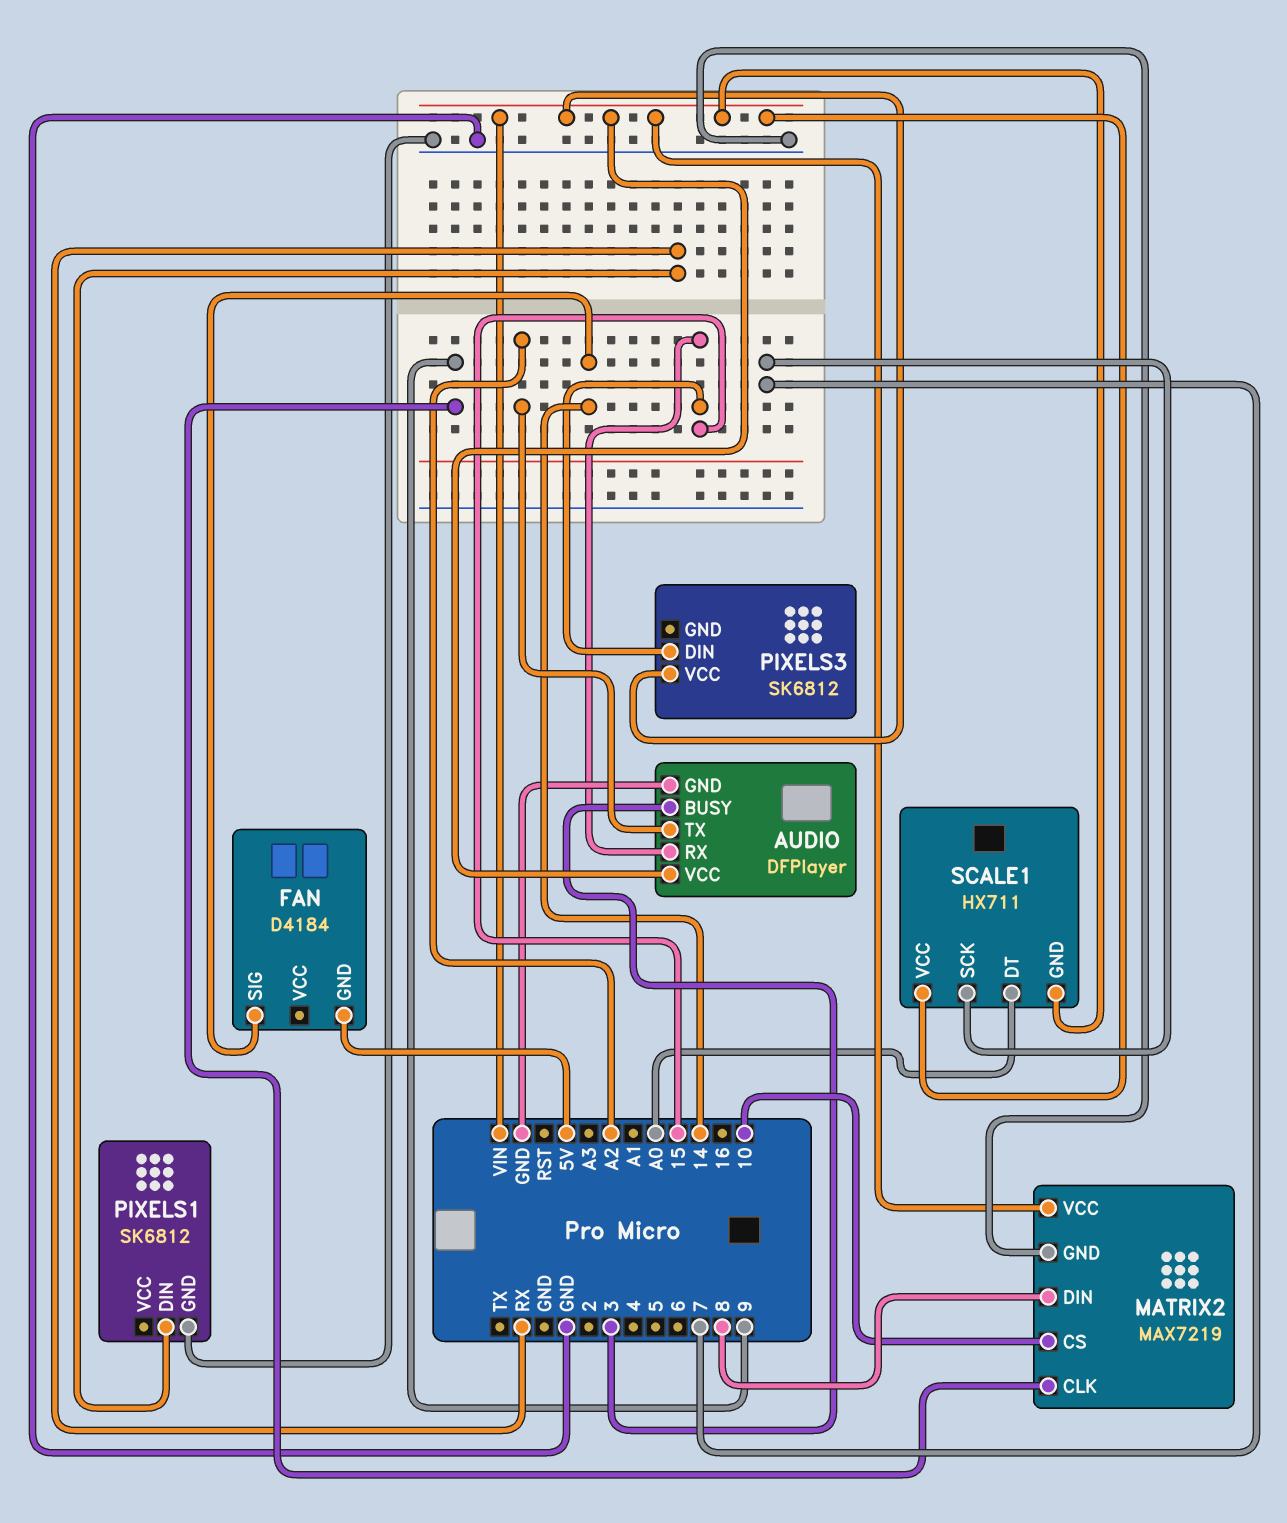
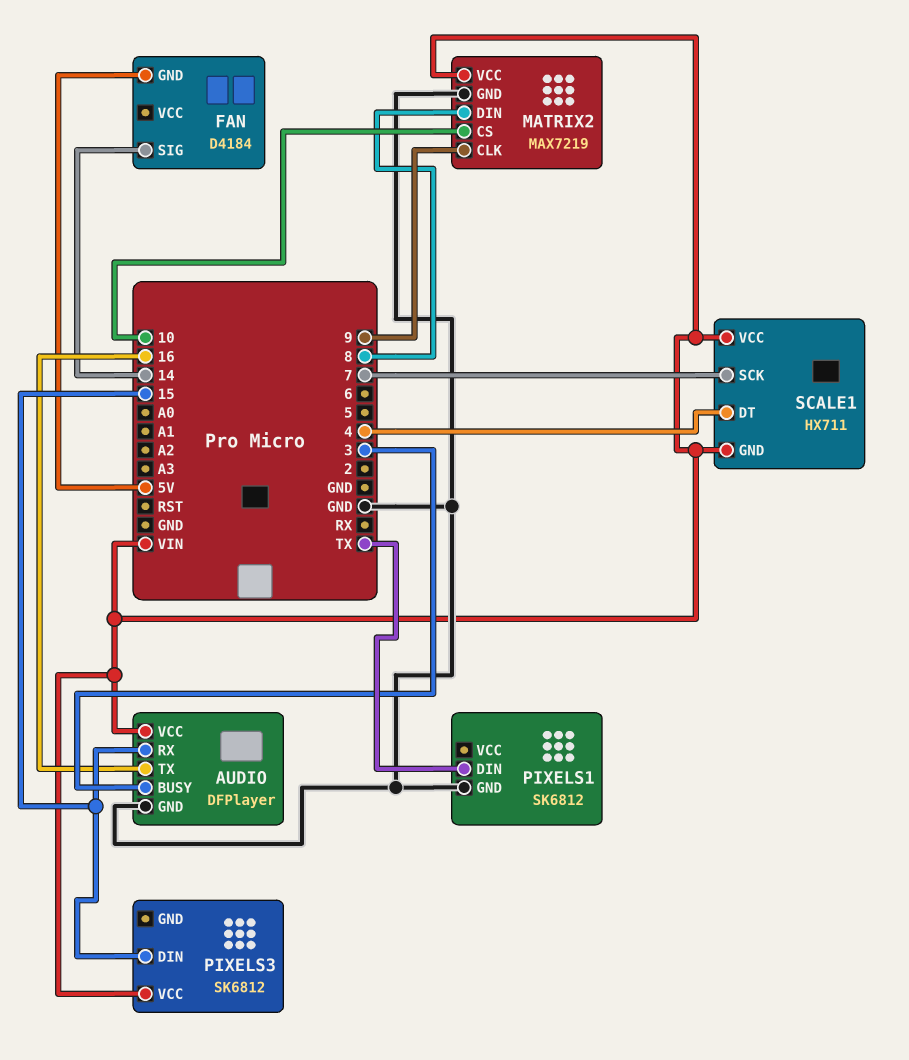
AUDIO pin TX: A2 -> 16
PIXELS1 pin DIN: RX -> TX
SCALE1 pin DT: A0 -> 4

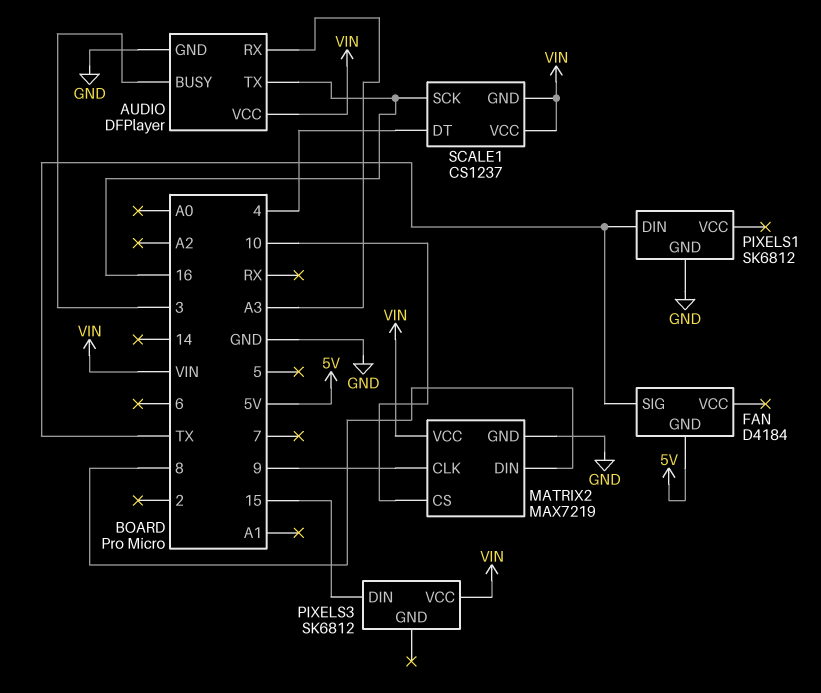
AUDIO pin RX: 15 -> A3
FAN pin SIG: 14 -> TX
SCALE1: HX711 -> CS1237
SCALE1 pin SCK: 7 -> 16

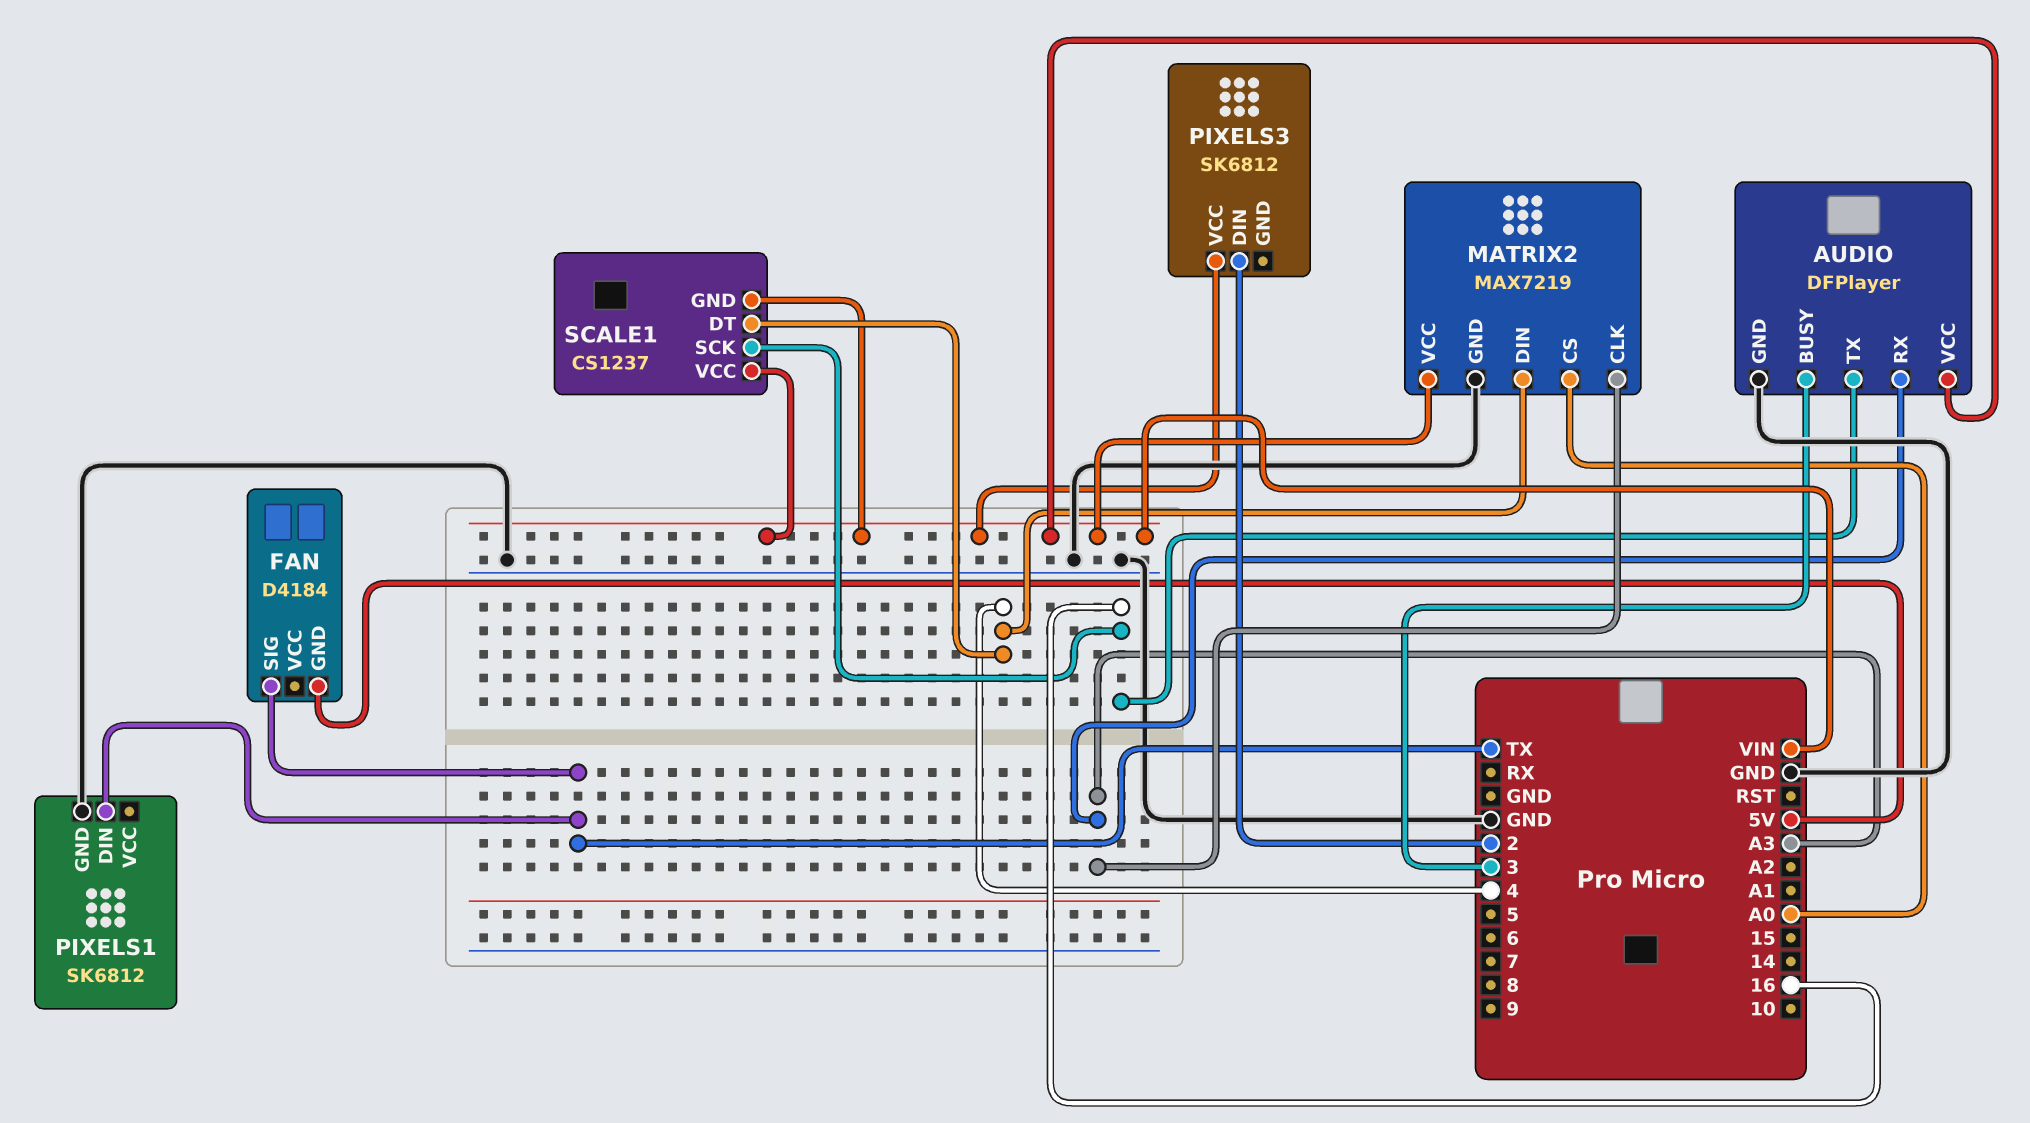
MATRIX2 pin CLK: 9 -> A3
MATRIX2 pin CS: 10 -> A0
MATRIX2 pin DIN: 8 -> 4
PIXELS3 pin DIN: 15 -> 2

